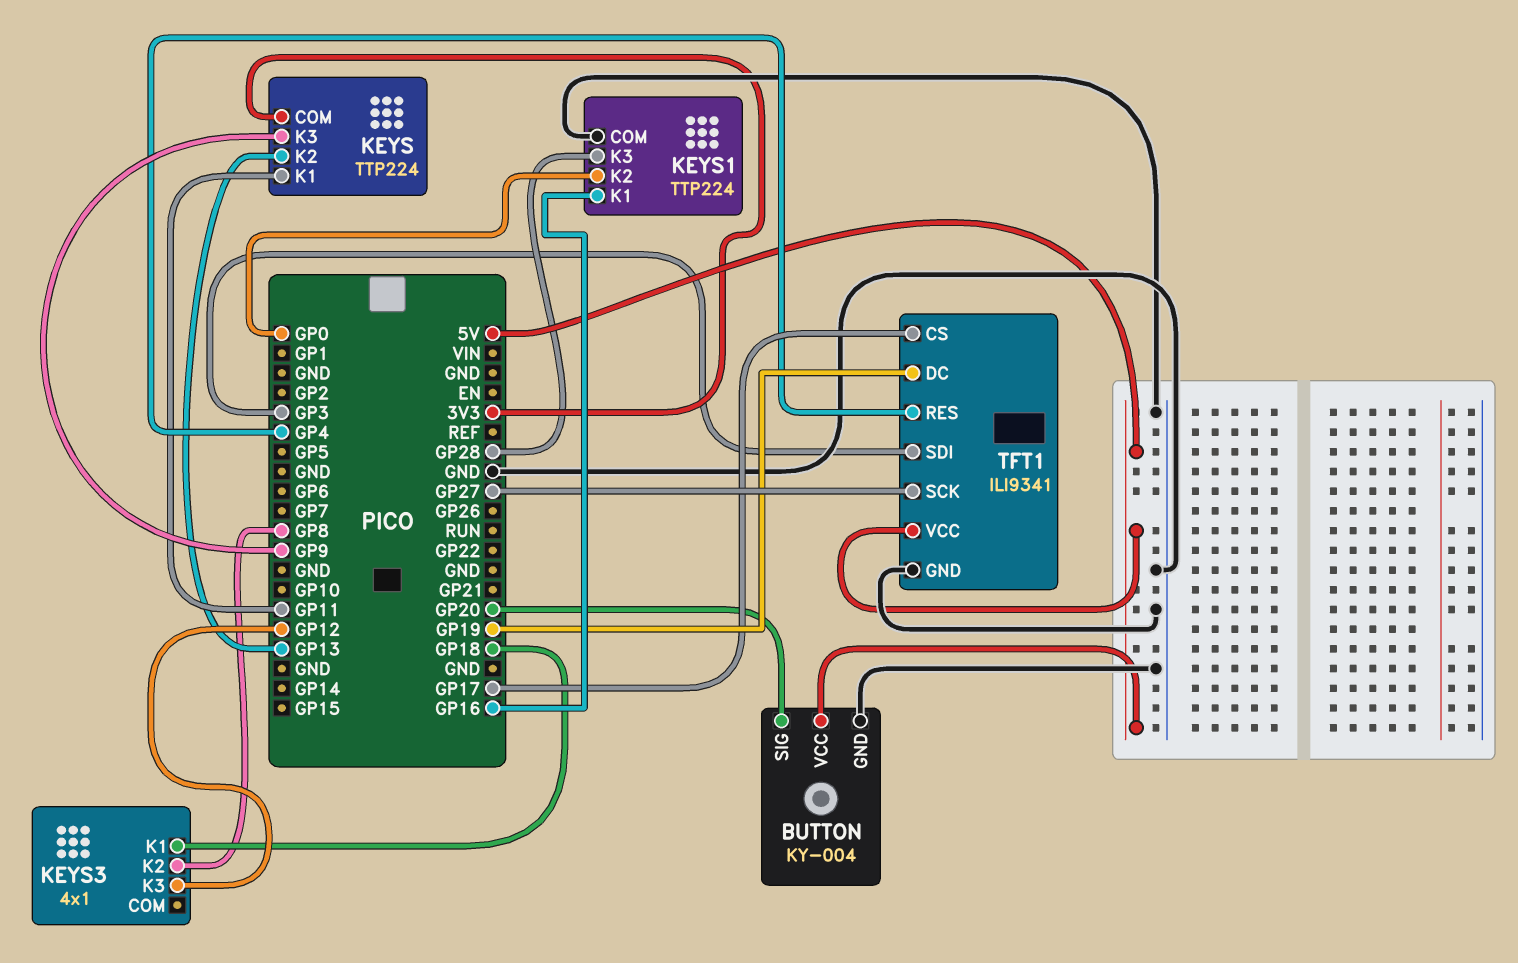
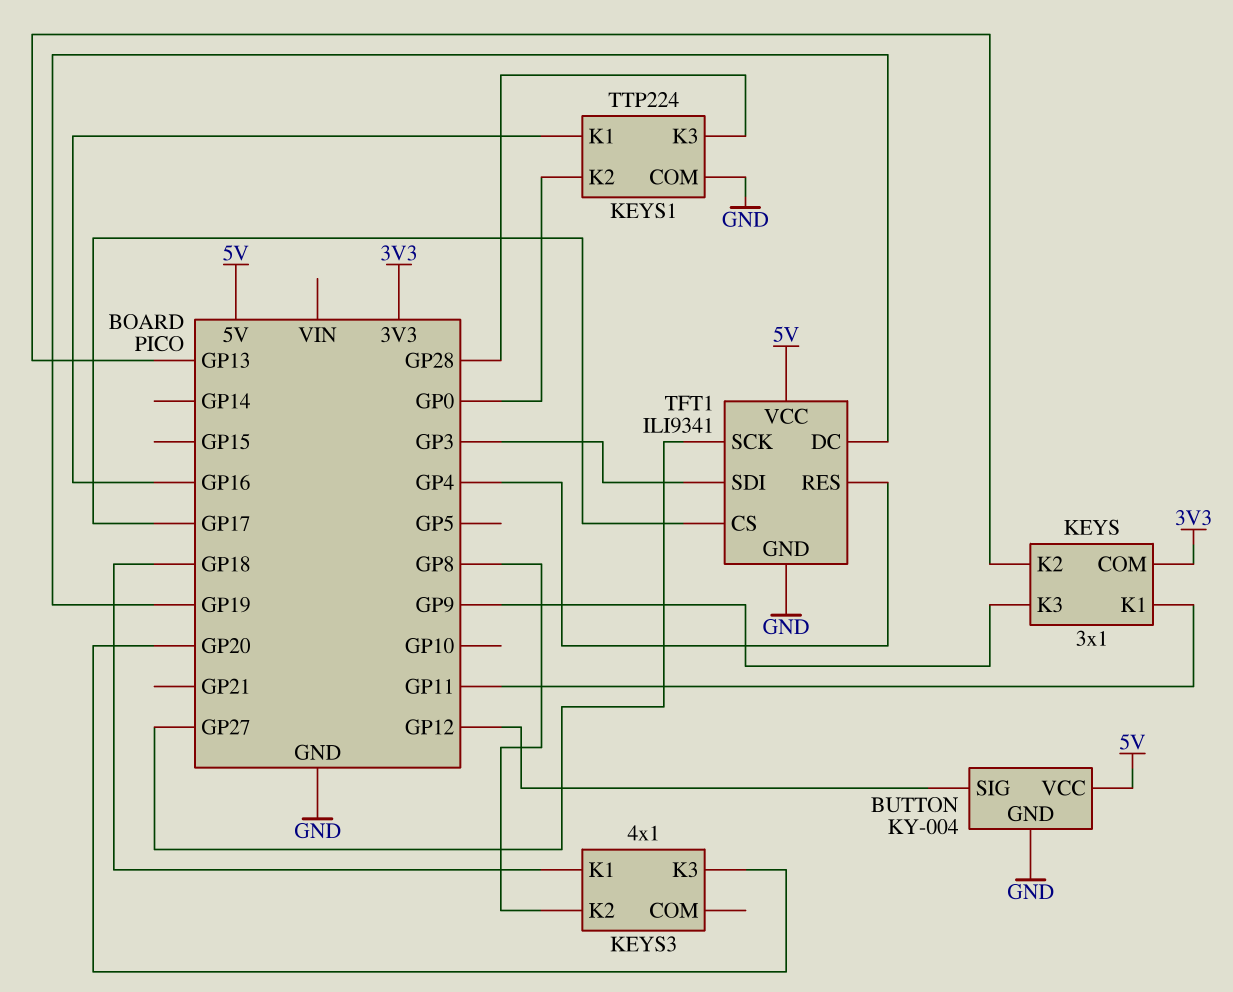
BUTTON pin SIG: GP20 -> GP12
KEYS: TTP224 -> 3x1
KEYS3 pin K3: GP12 -> GP20

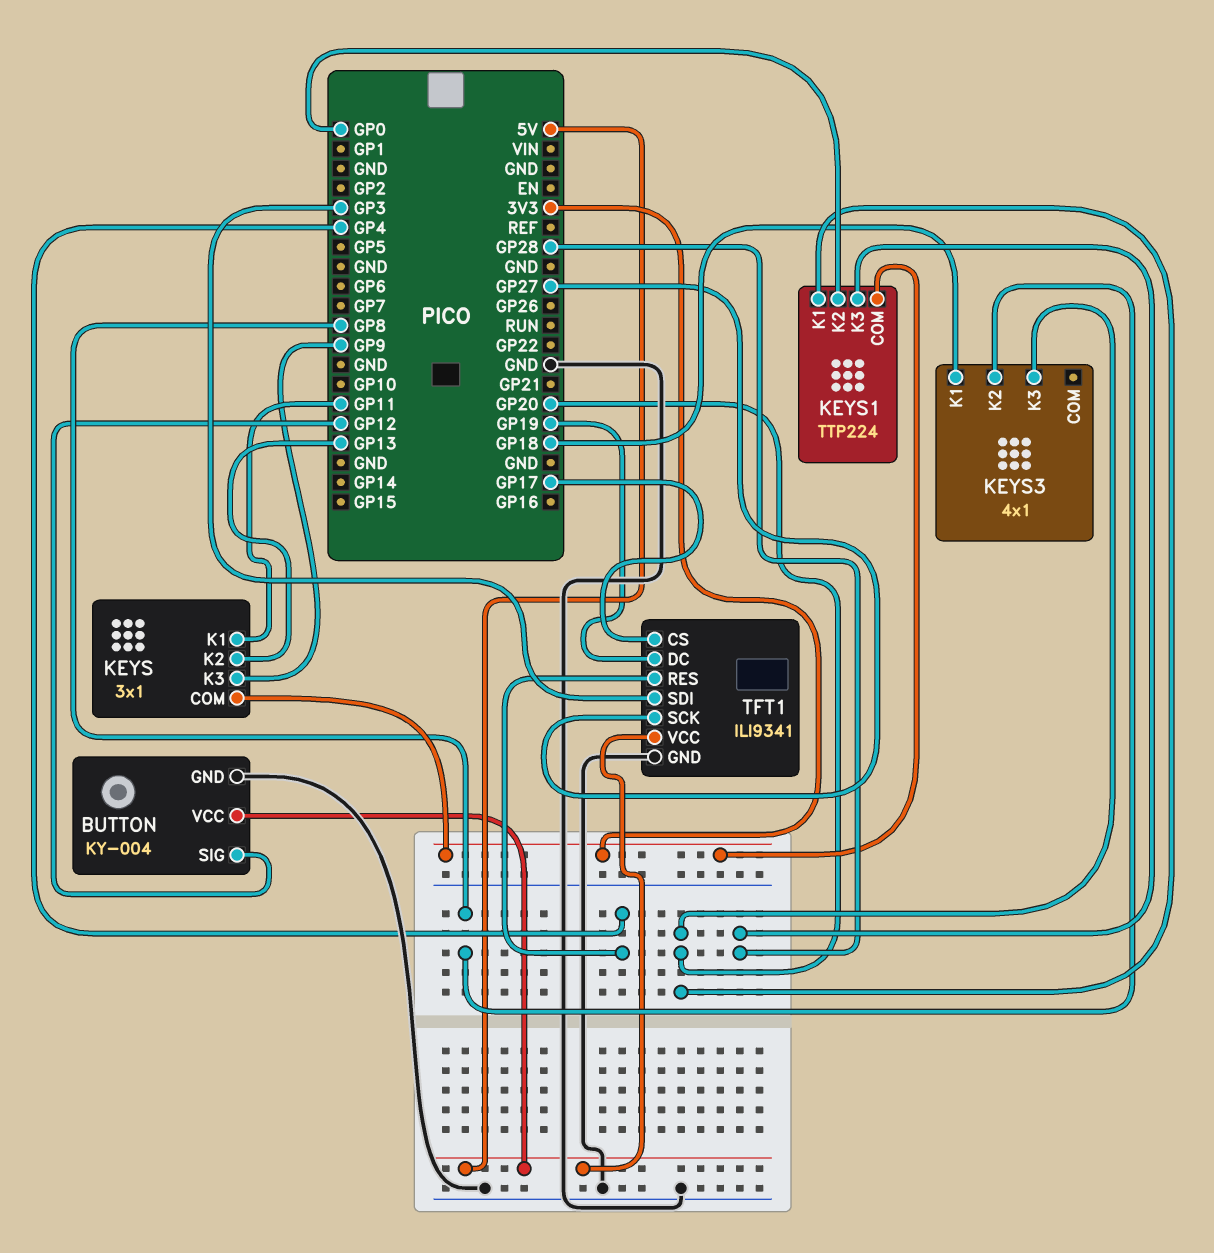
KEYS1 pin COM: GND -> 3V3
KEYS1 pin K1: GP16 -> GP20

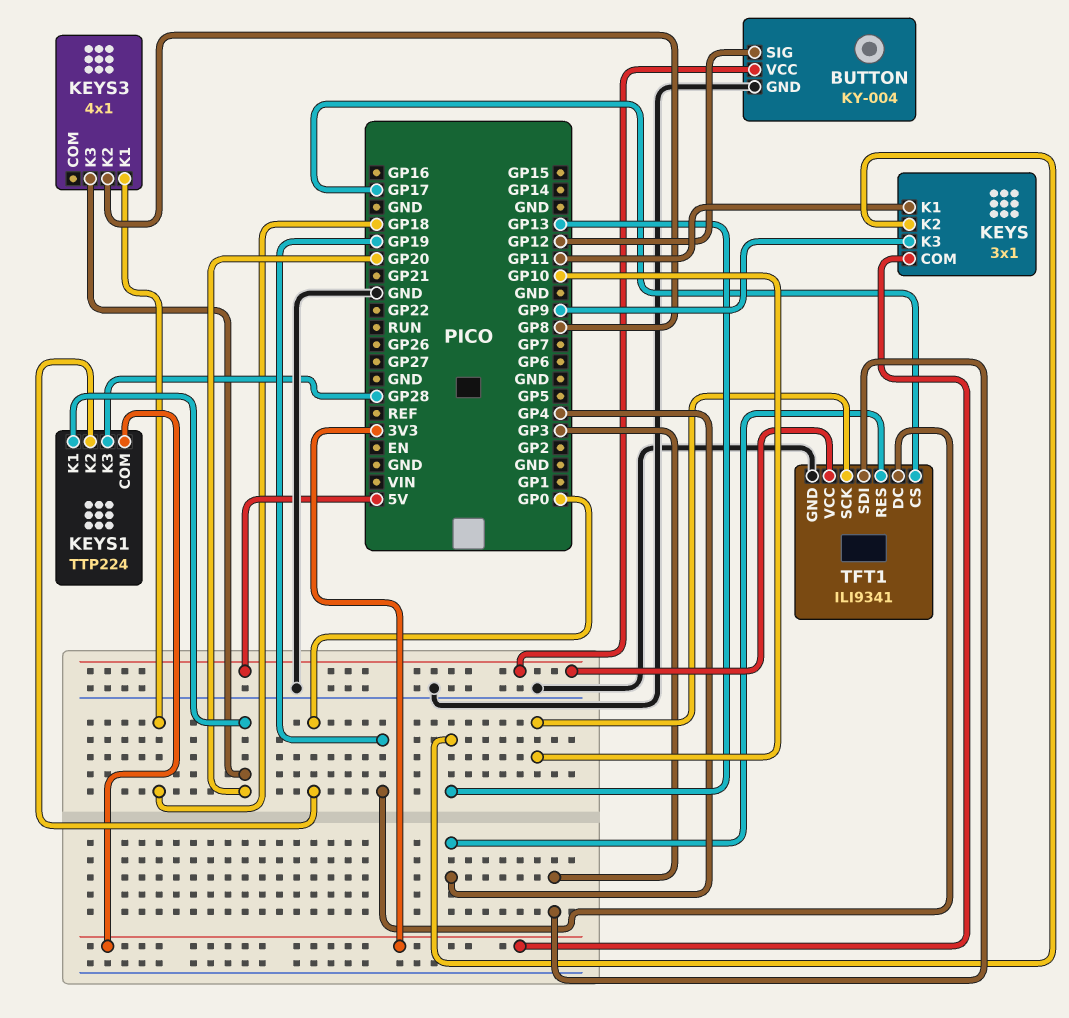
TFT1 pin SCK: GP27 -> GP10

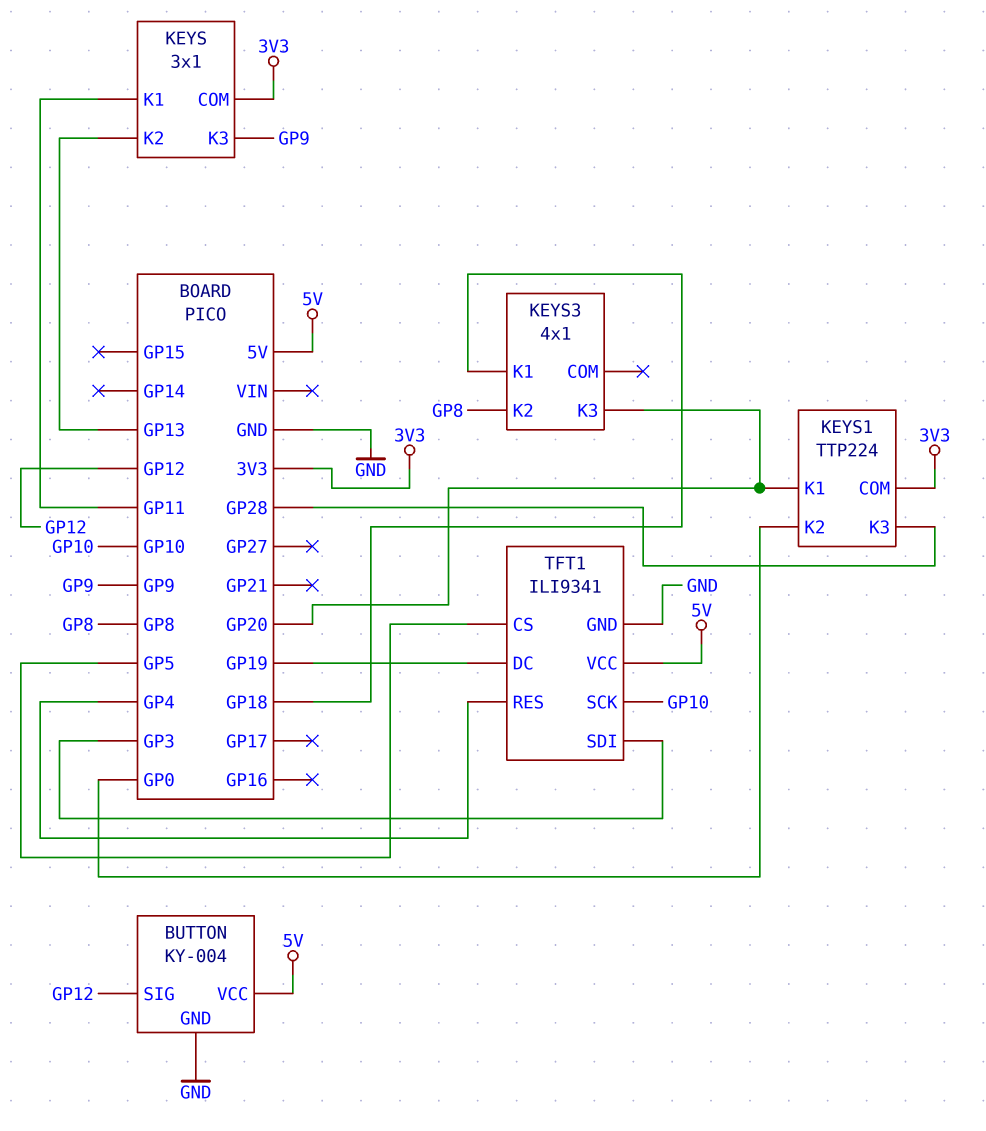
TFT1 pin CS: GP17 -> GP5

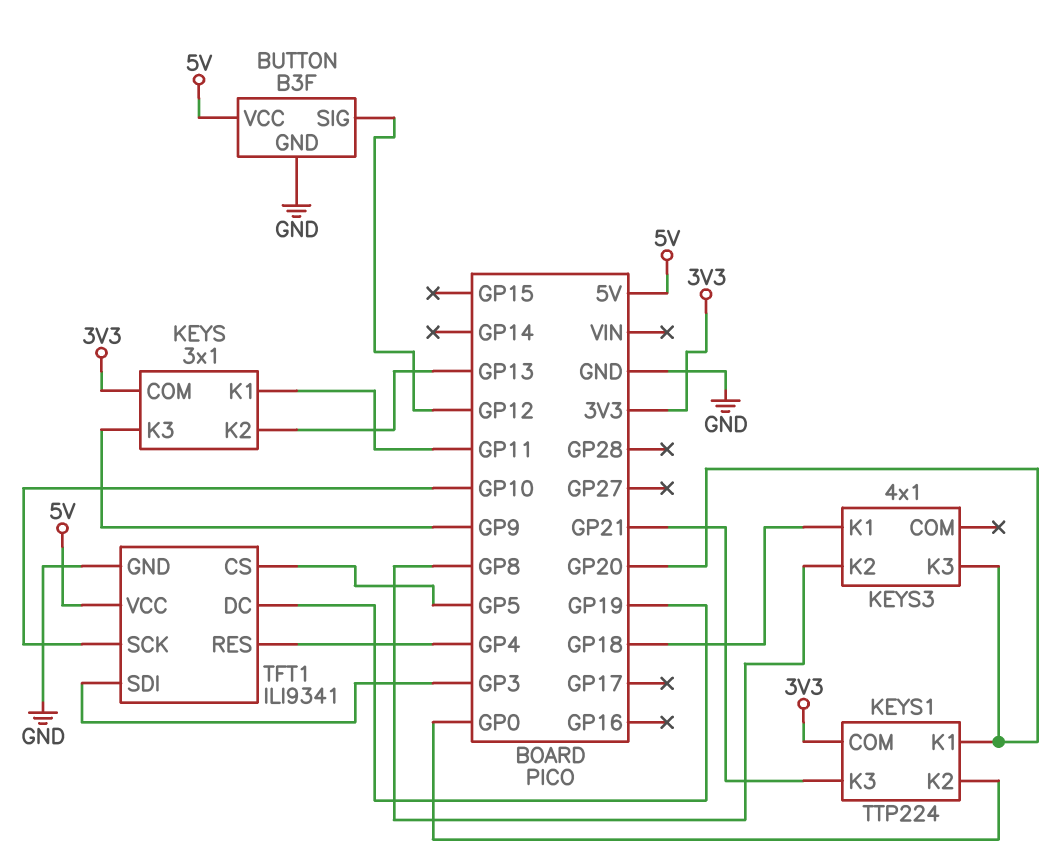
BUTTON: KY-004 -> B3F
KEYS1 pin K3: GP28 -> GP21

